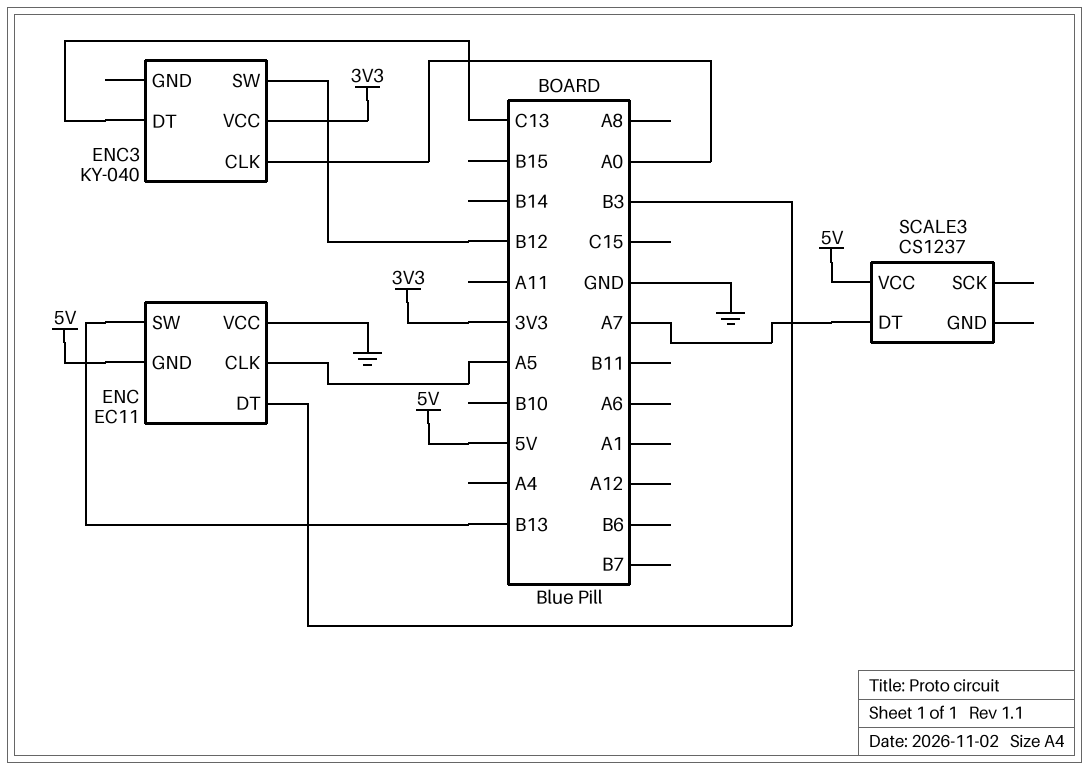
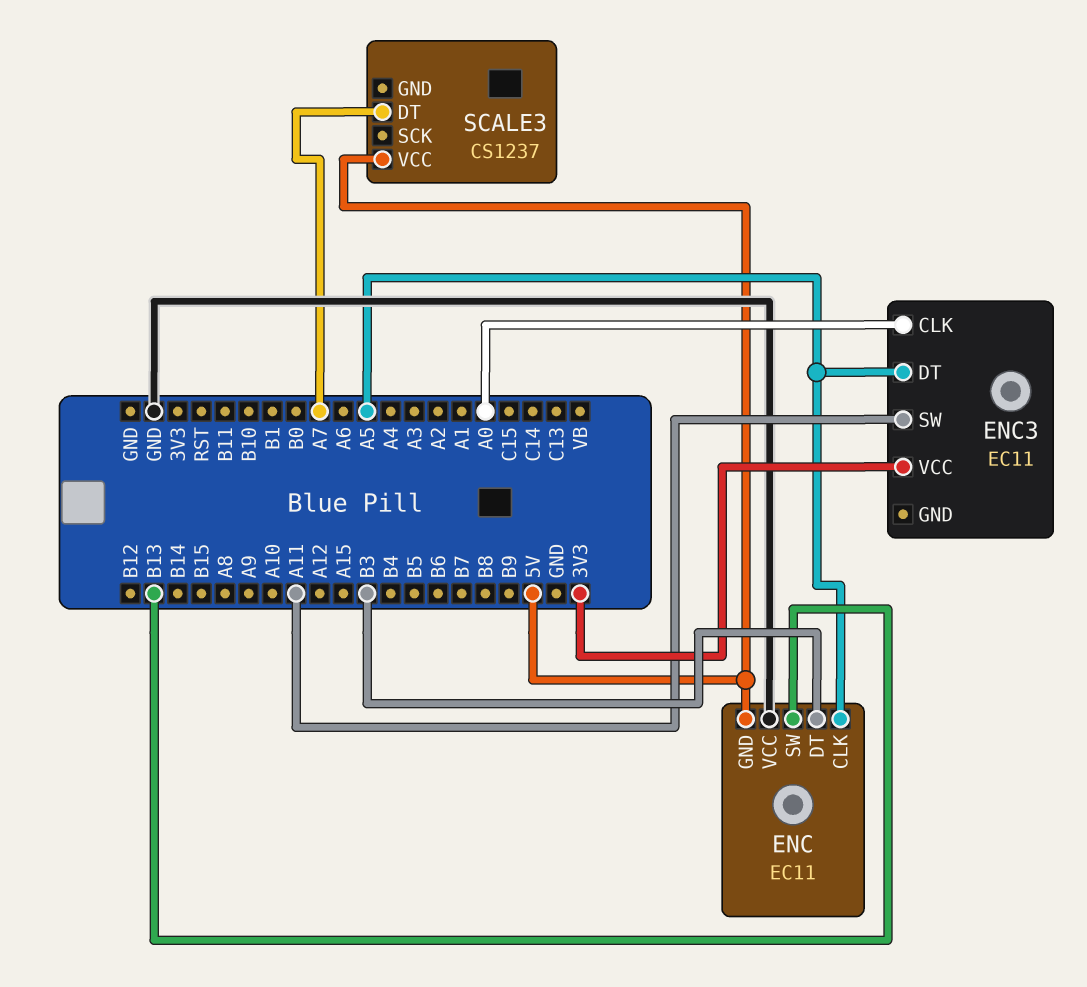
ENC3: KY-040 -> EC11
ENC3 pin DT: C13 -> A5
ENC3 pin SW: B12 -> A11

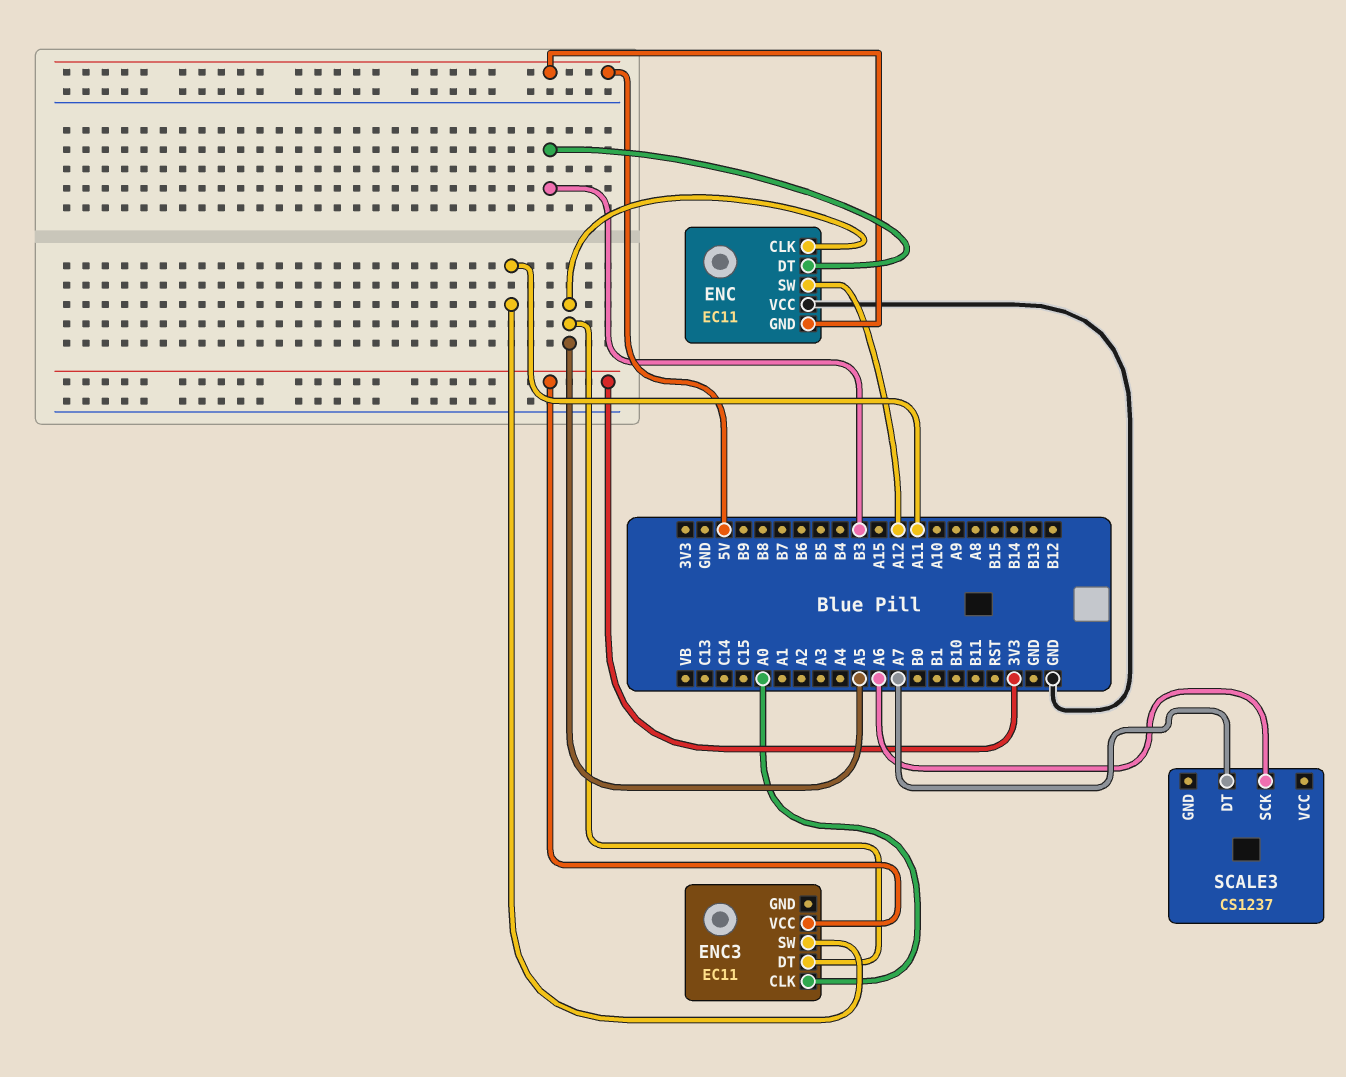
ENC pin SW: B13 -> A12
SCALE3 pin SCK: none -> A6
SCALE3 pin VCC: 5V -> none

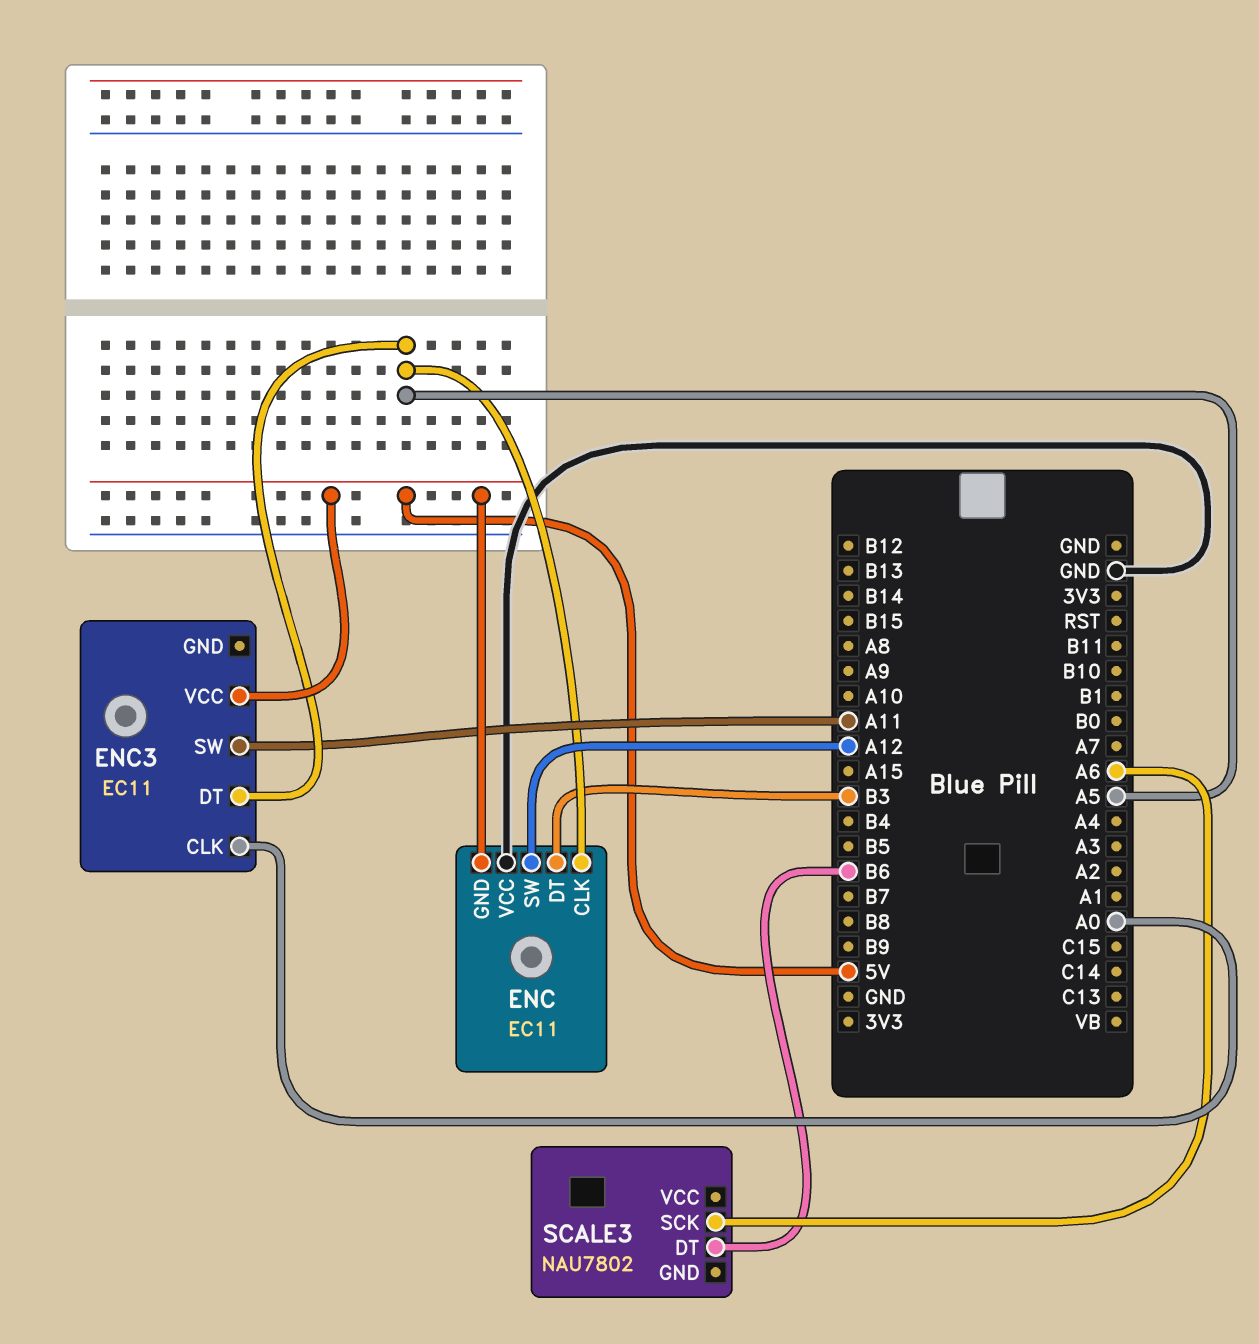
ENC3 pin VCC: 3V3 -> 5V
SCALE3: CS1237 -> NAU7802
SCALE3 pin DT: A7 -> B6

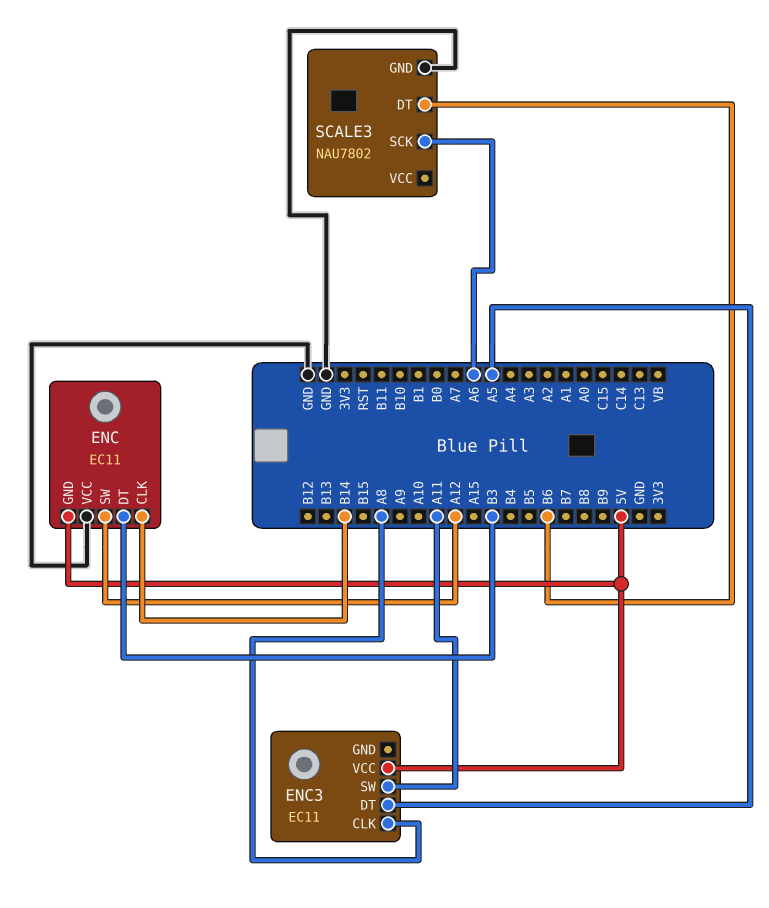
ENC pin CLK: A5 -> B14
ENC3 pin CLK: A0 -> A8
SCALE3 pin GND: none -> GND

